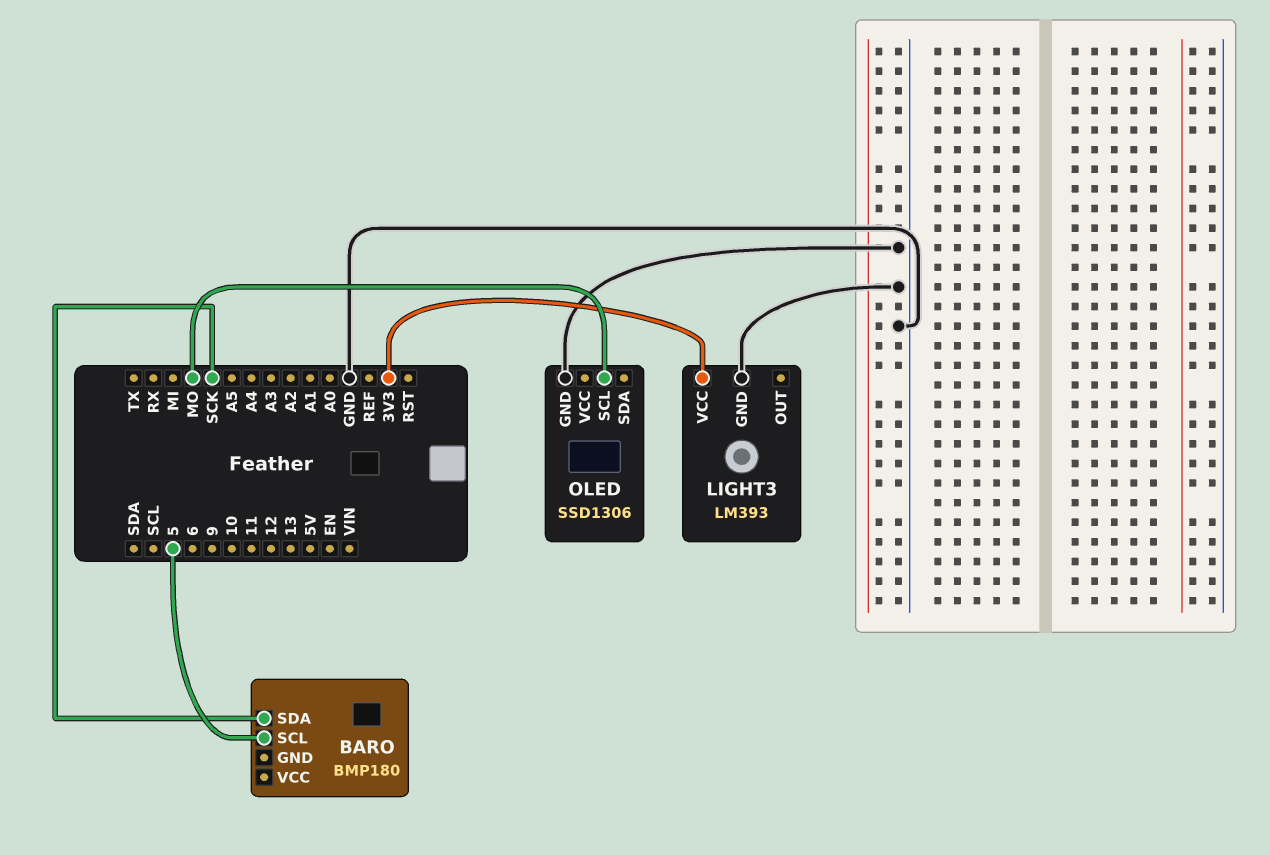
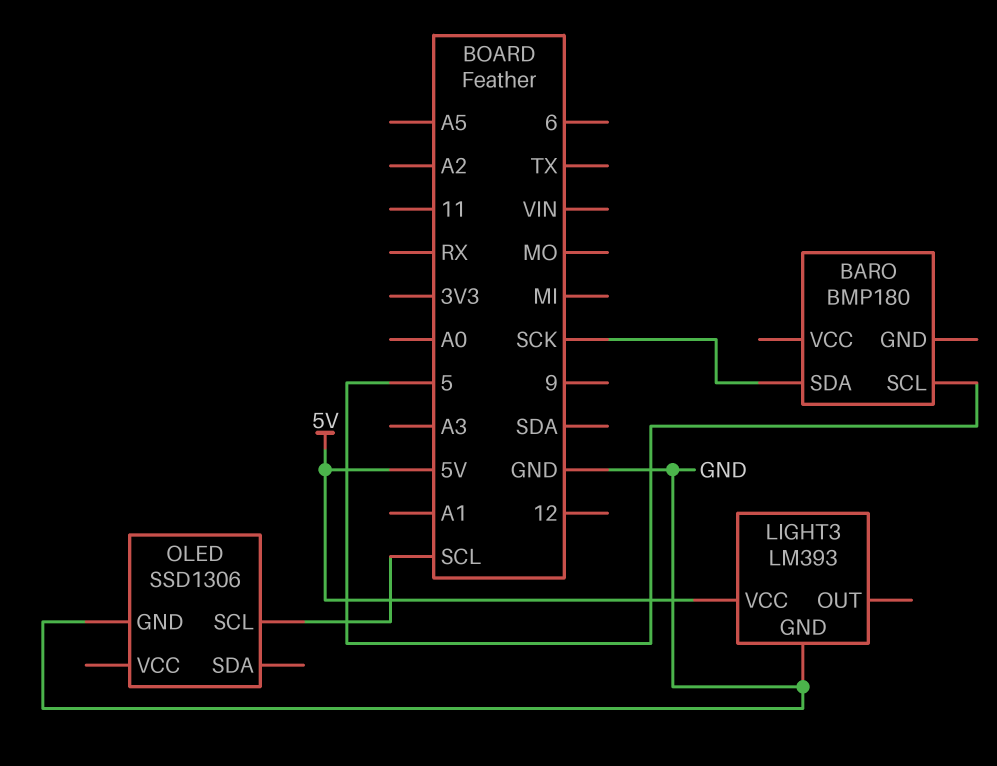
LIGHT3 pin VCC: 3V3 -> 5V
OLED pin SCL: MO -> SCL

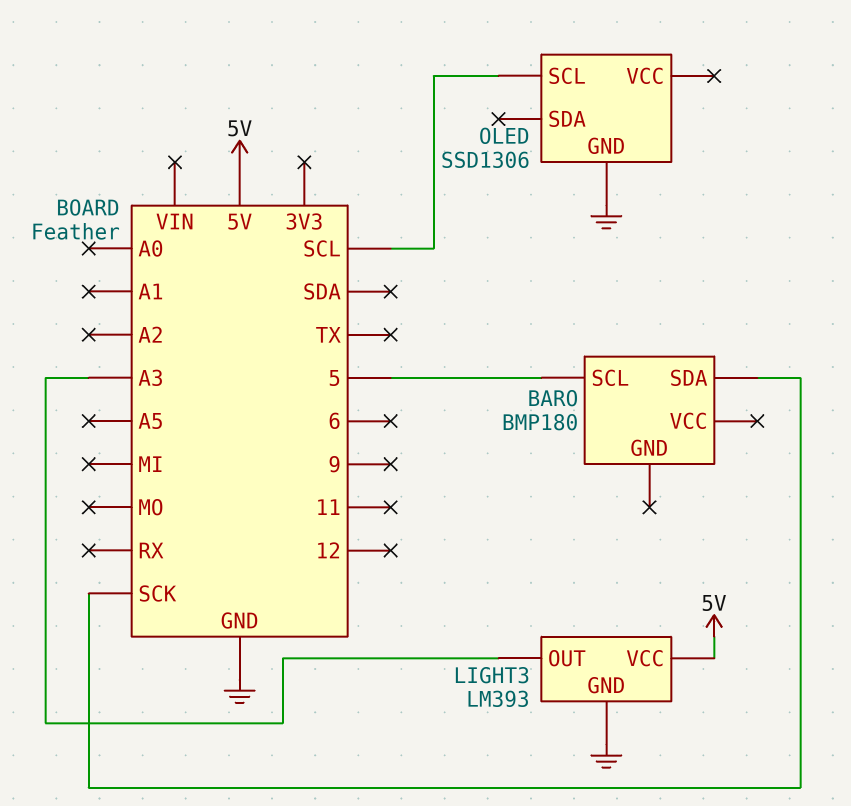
LIGHT3 pin OUT: none -> A3

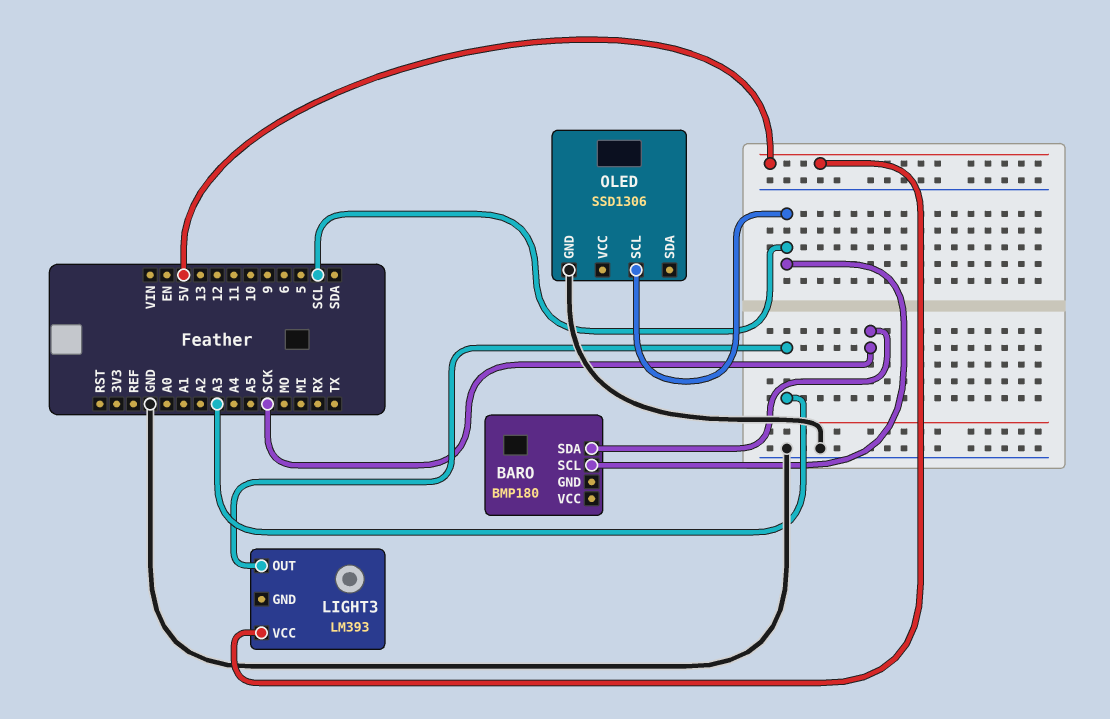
BARO pin SCL: 5 -> SCL
LIGHT3 pin GND: GND -> none

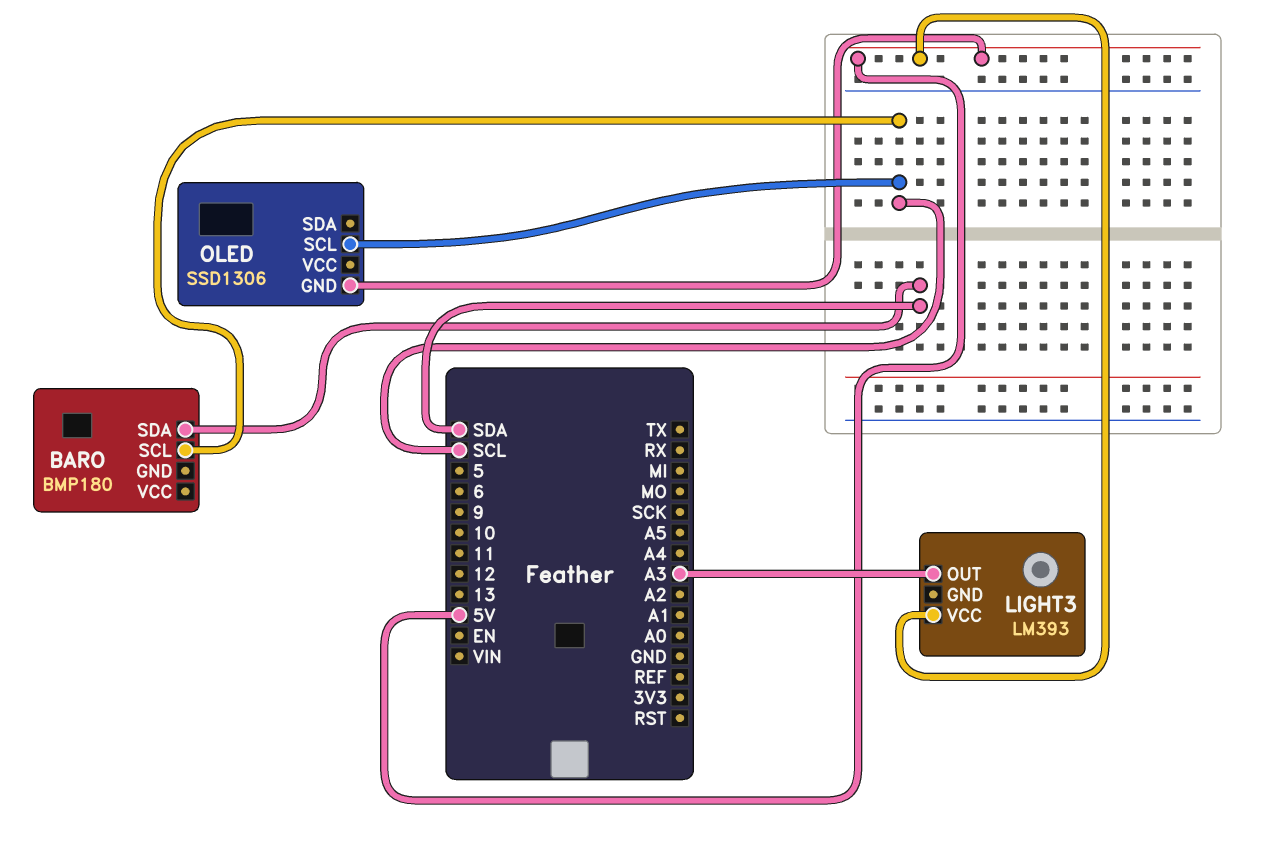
BARO pin SDA: SCK -> SDA
OLED pin GND: GND -> 5V

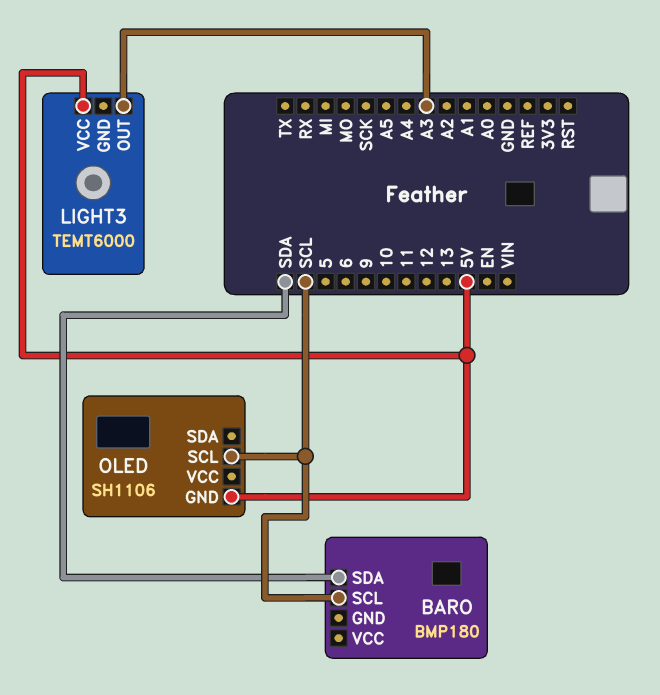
LIGHT3: LM393 -> TEMT6000
OLED: SSD1306 -> SH1106

